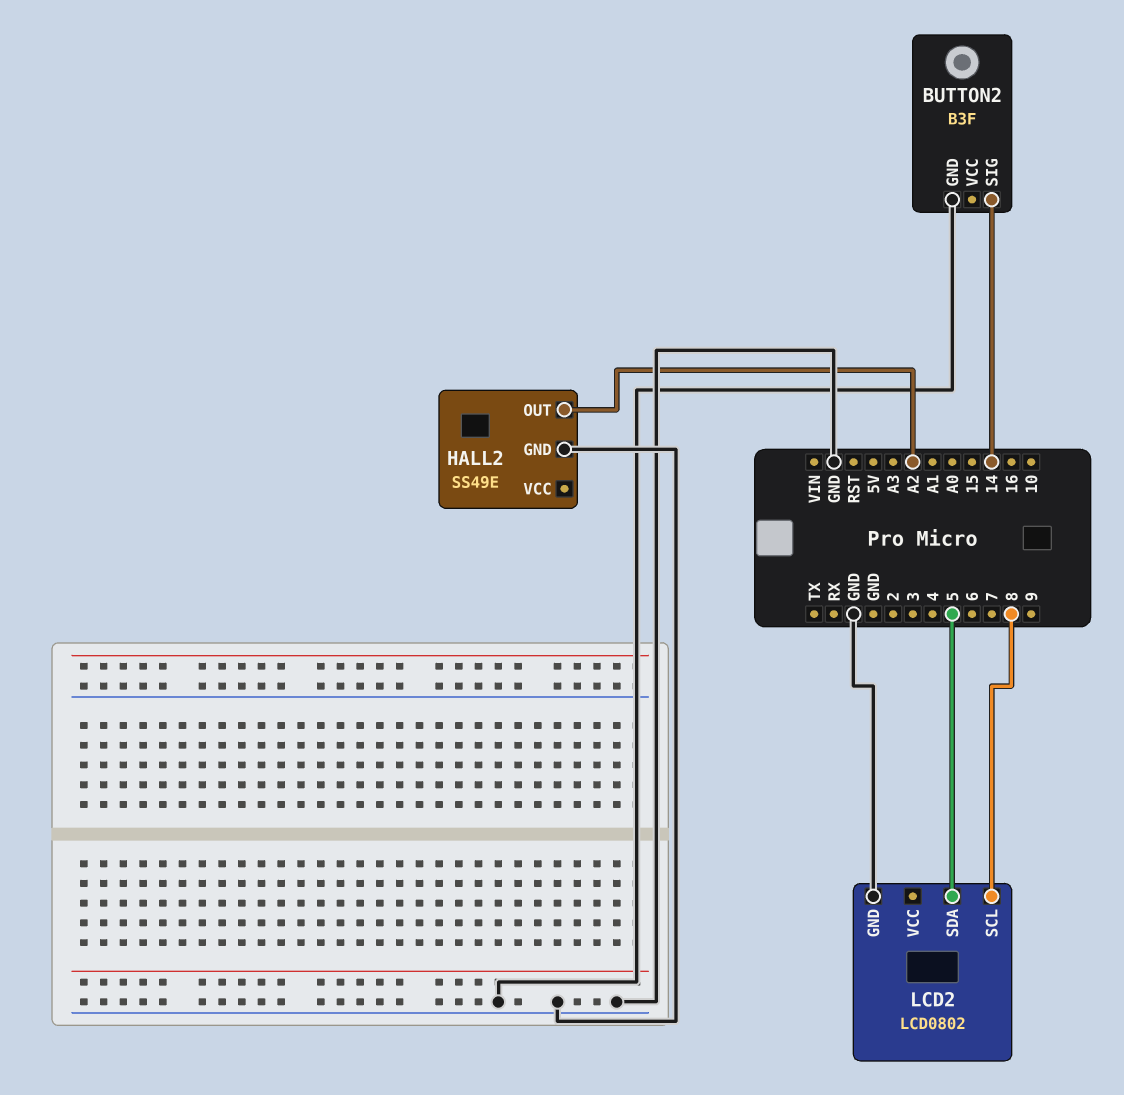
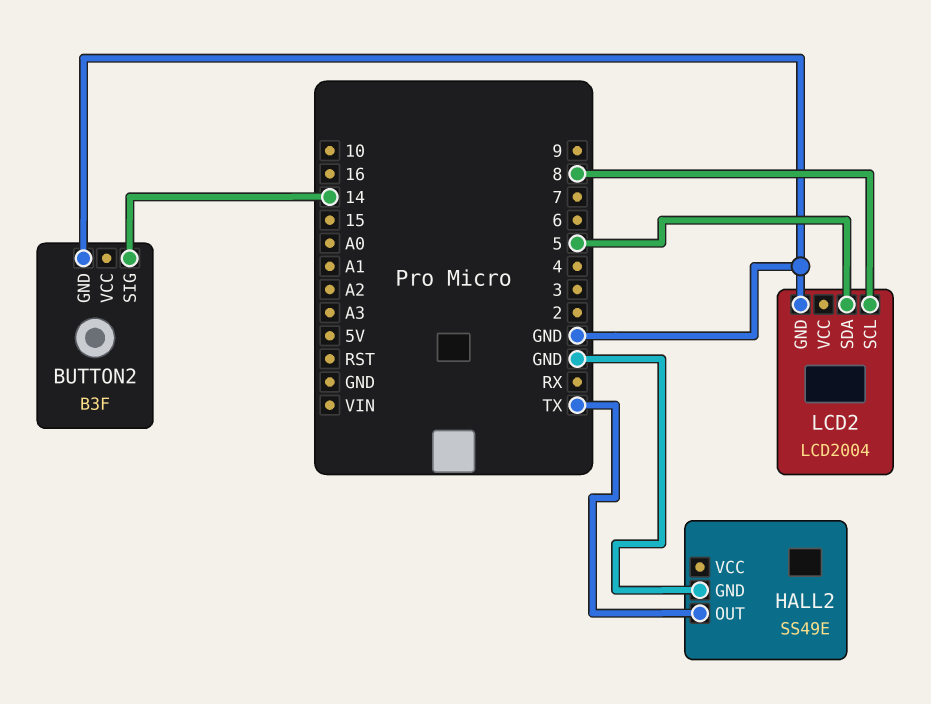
HALL2 pin OUT: A2 -> TX
LCD2: LCD0802 -> LCD2004

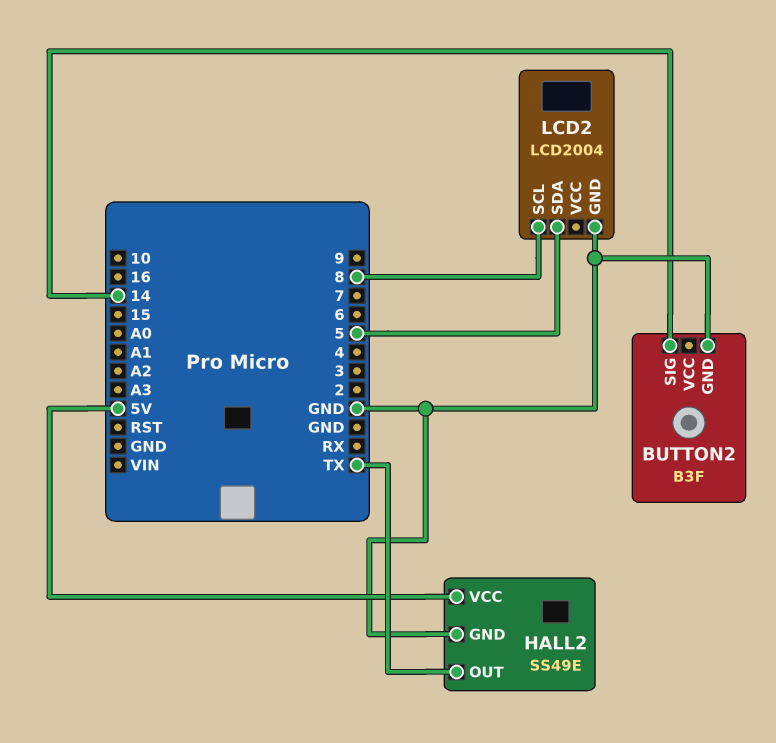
HALL2 pin VCC: none -> 5V

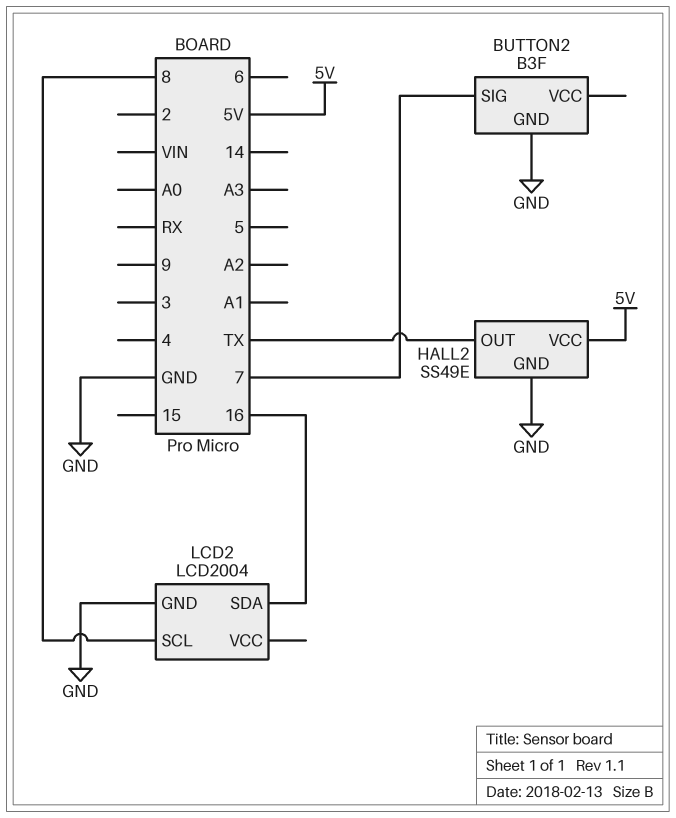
BUTTON2 pin SIG: 14 -> 7
LCD2 pin SDA: 5 -> 16

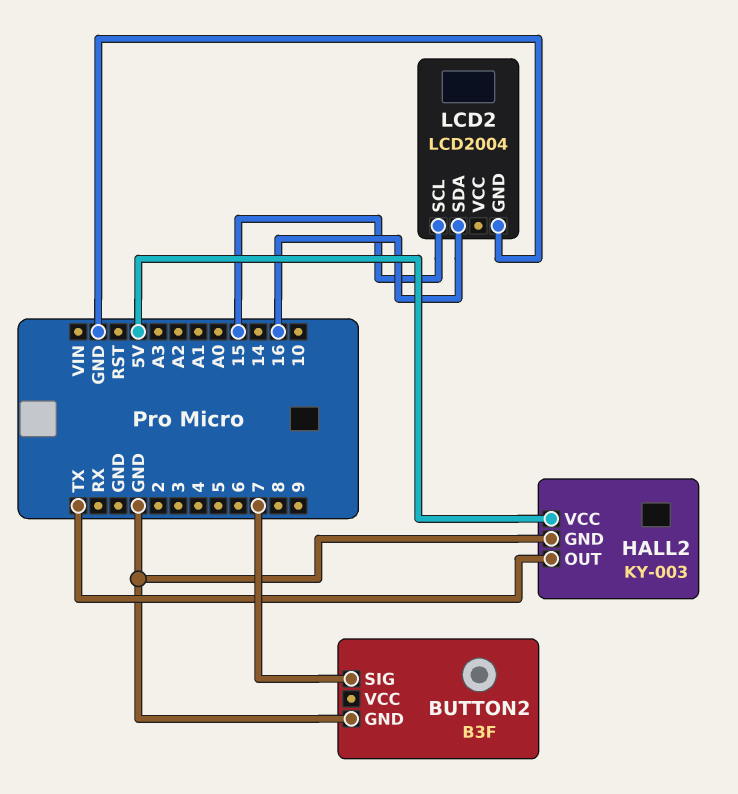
HALL2: SS49E -> KY-003
LCD2 pin SCL: 8 -> 15

